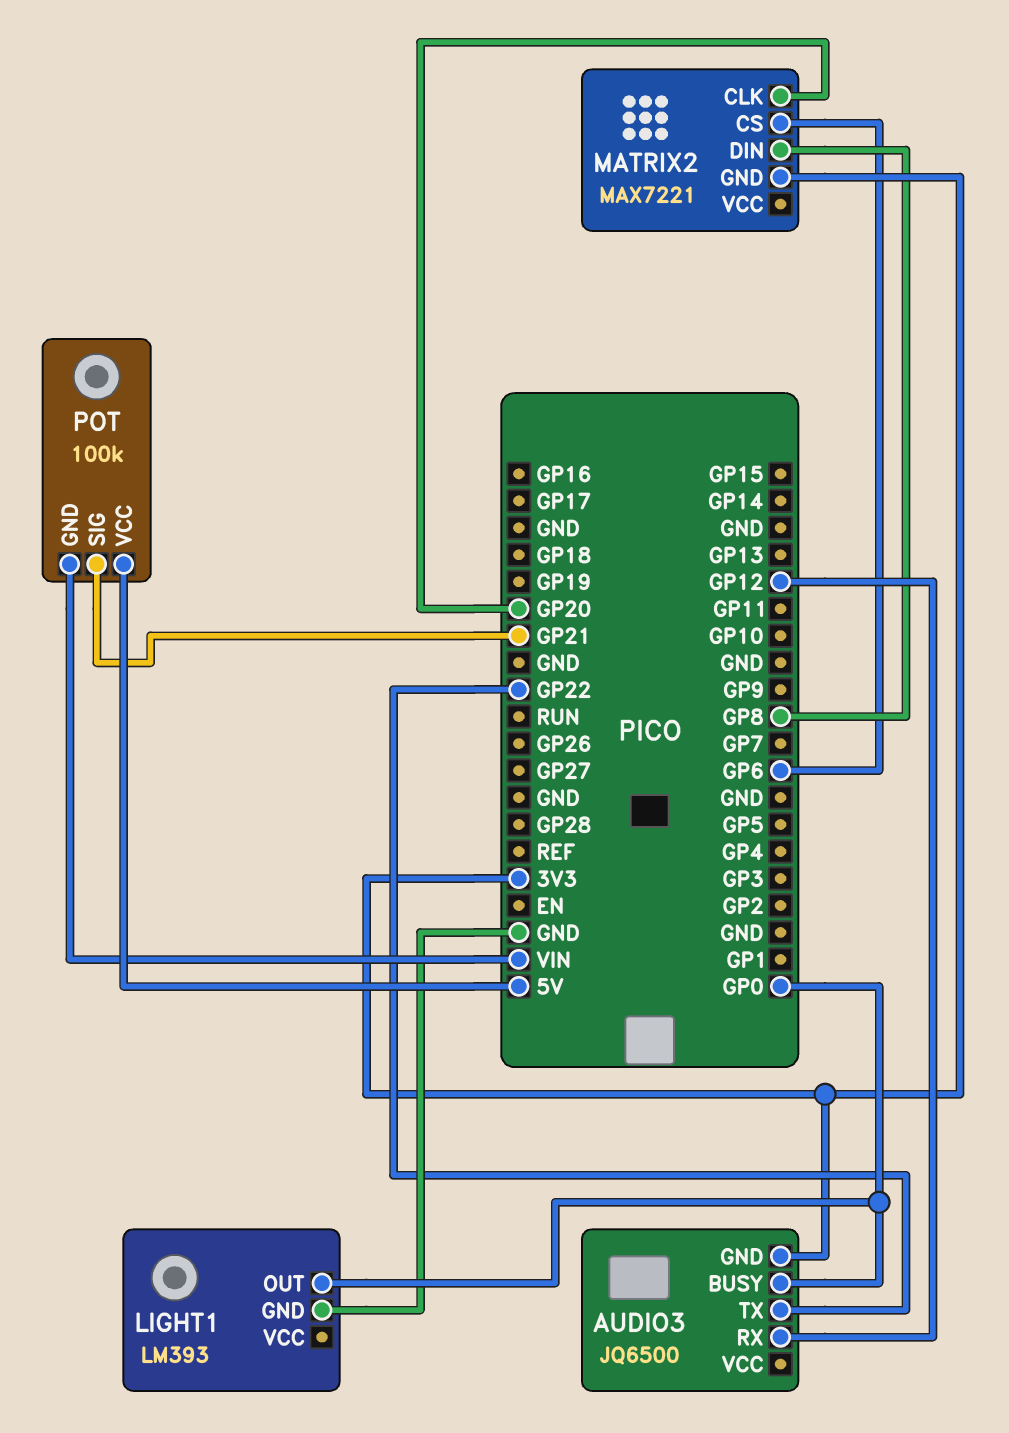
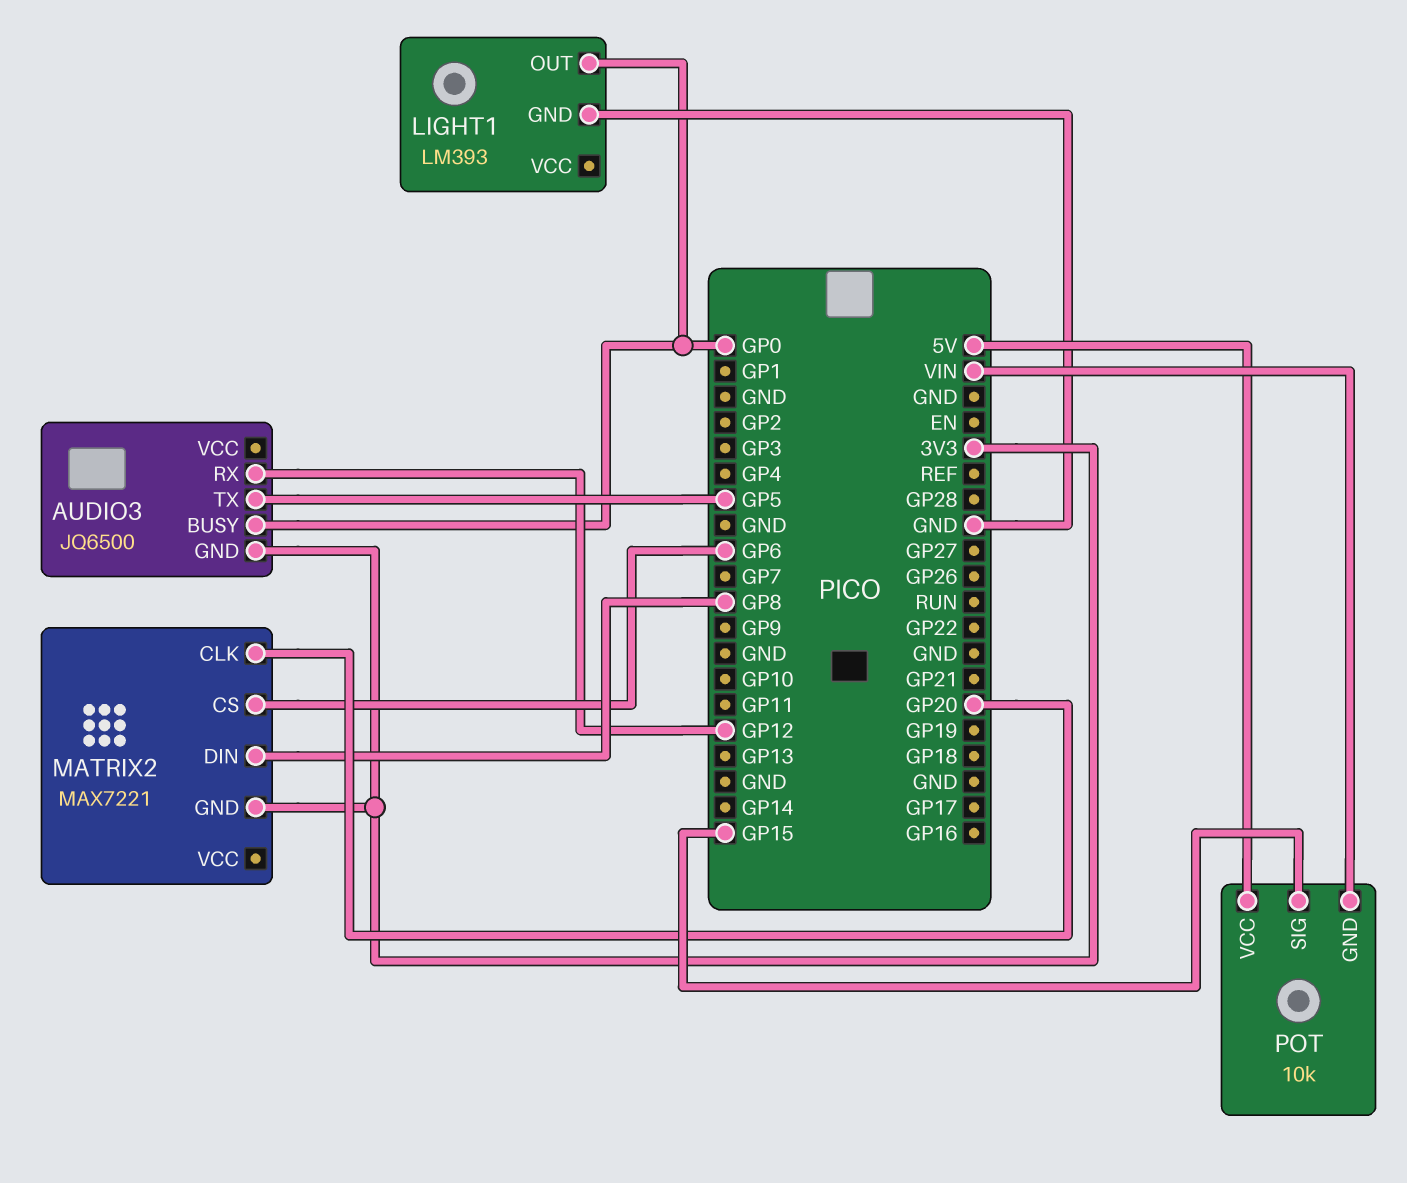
AUDIO3 pin TX: GP22 -> GP5
POT: 100k -> 10k
POT pin SIG: GP21 -> GP15

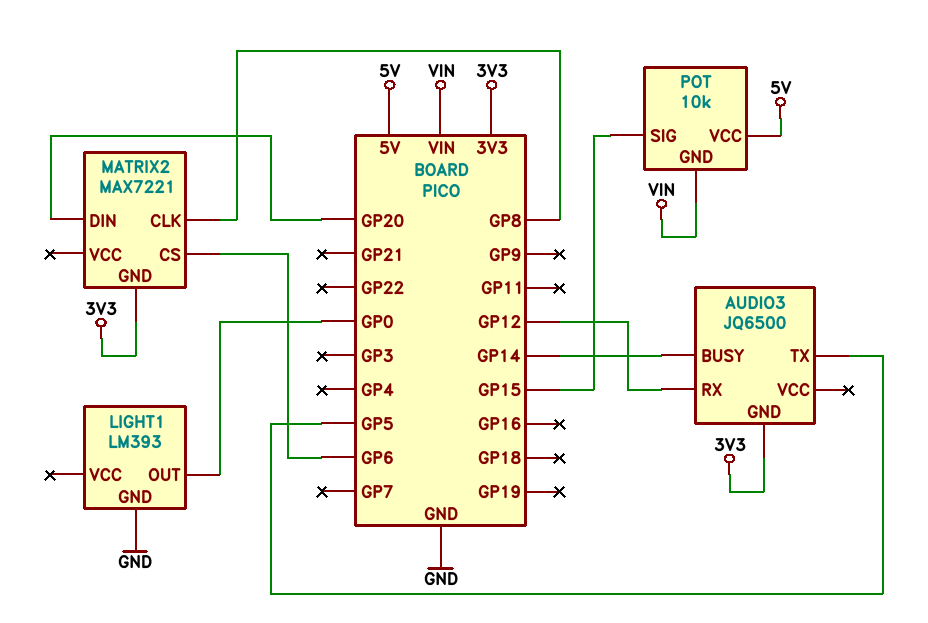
AUDIO3 pin BUSY: GP0 -> GP14
MATRIX2 pin CLK: GP20 -> GP8
MATRIX2 pin DIN: GP8 -> GP20

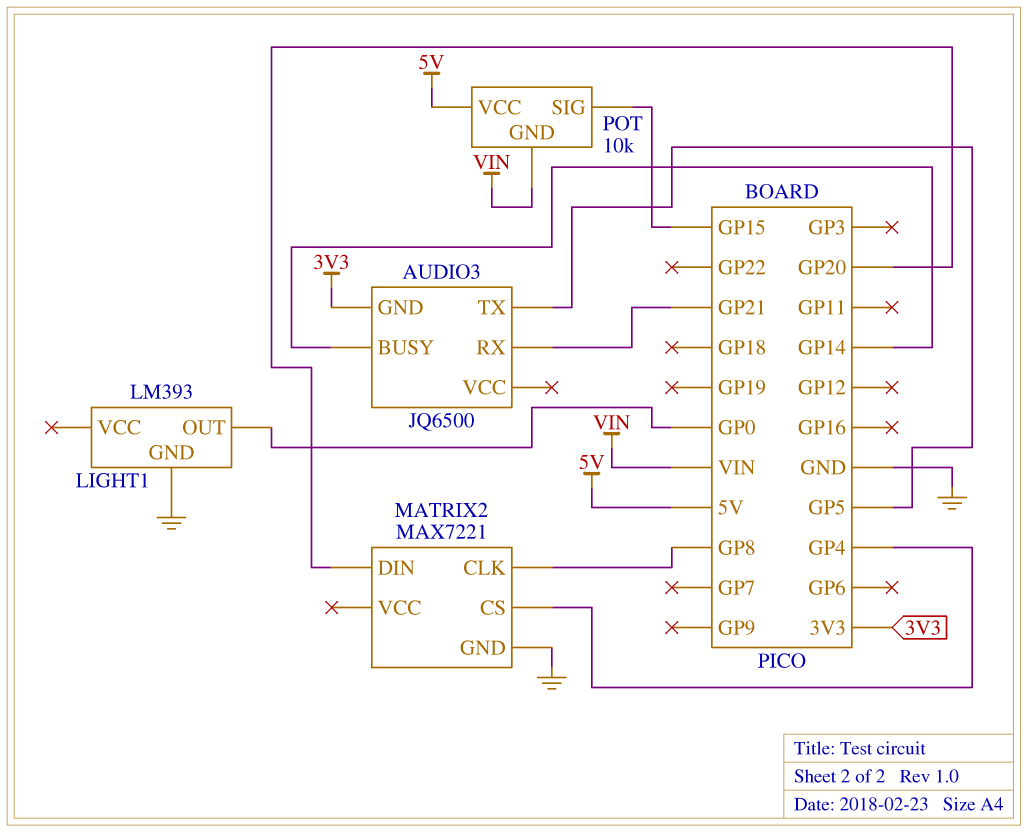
AUDIO3 pin RX: GP12 -> GP21
MATRIX2 pin CS: GP6 -> GP4
MATRIX2 pin GND: 3V3 -> GND

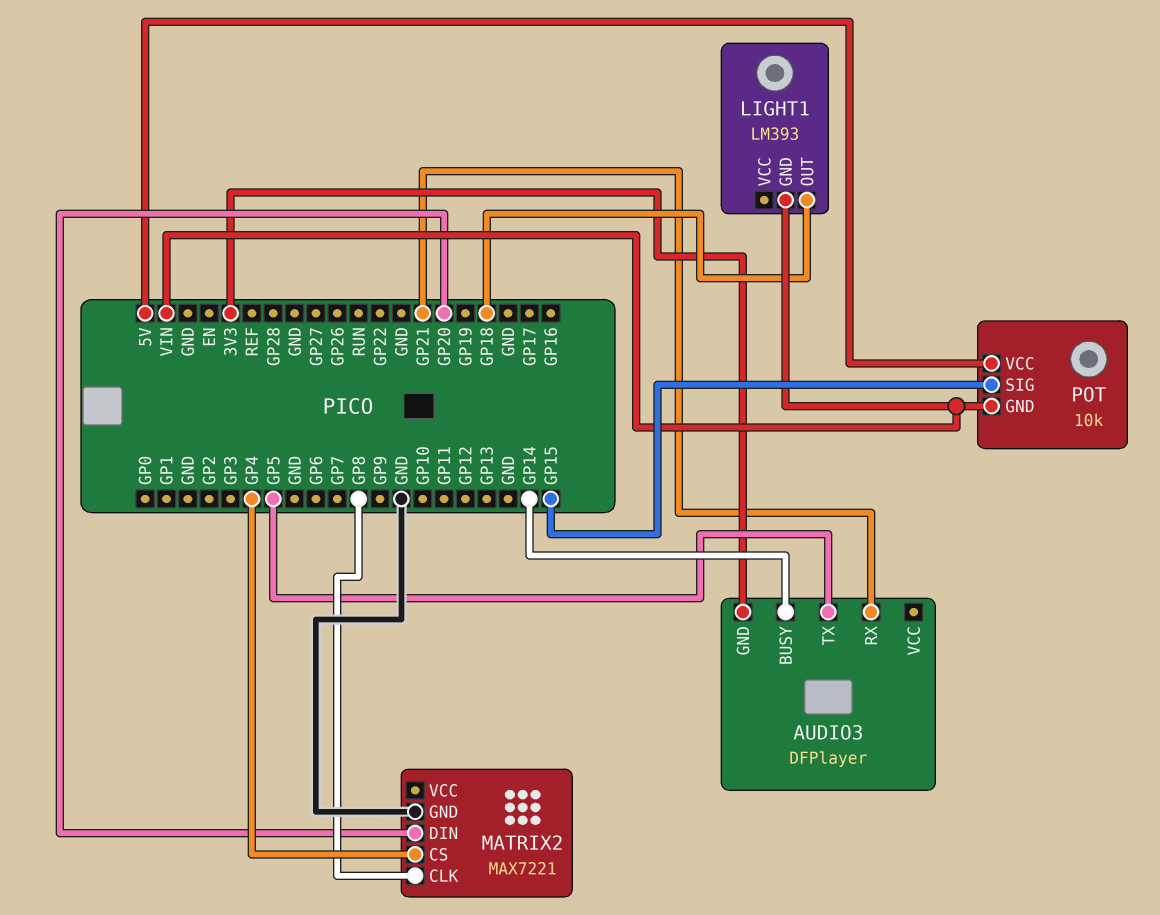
AUDIO3: JQ6500 -> DFPlayer
LIGHT1 pin GND: GND -> VIN
LIGHT1 pin OUT: GP0 -> GP18

